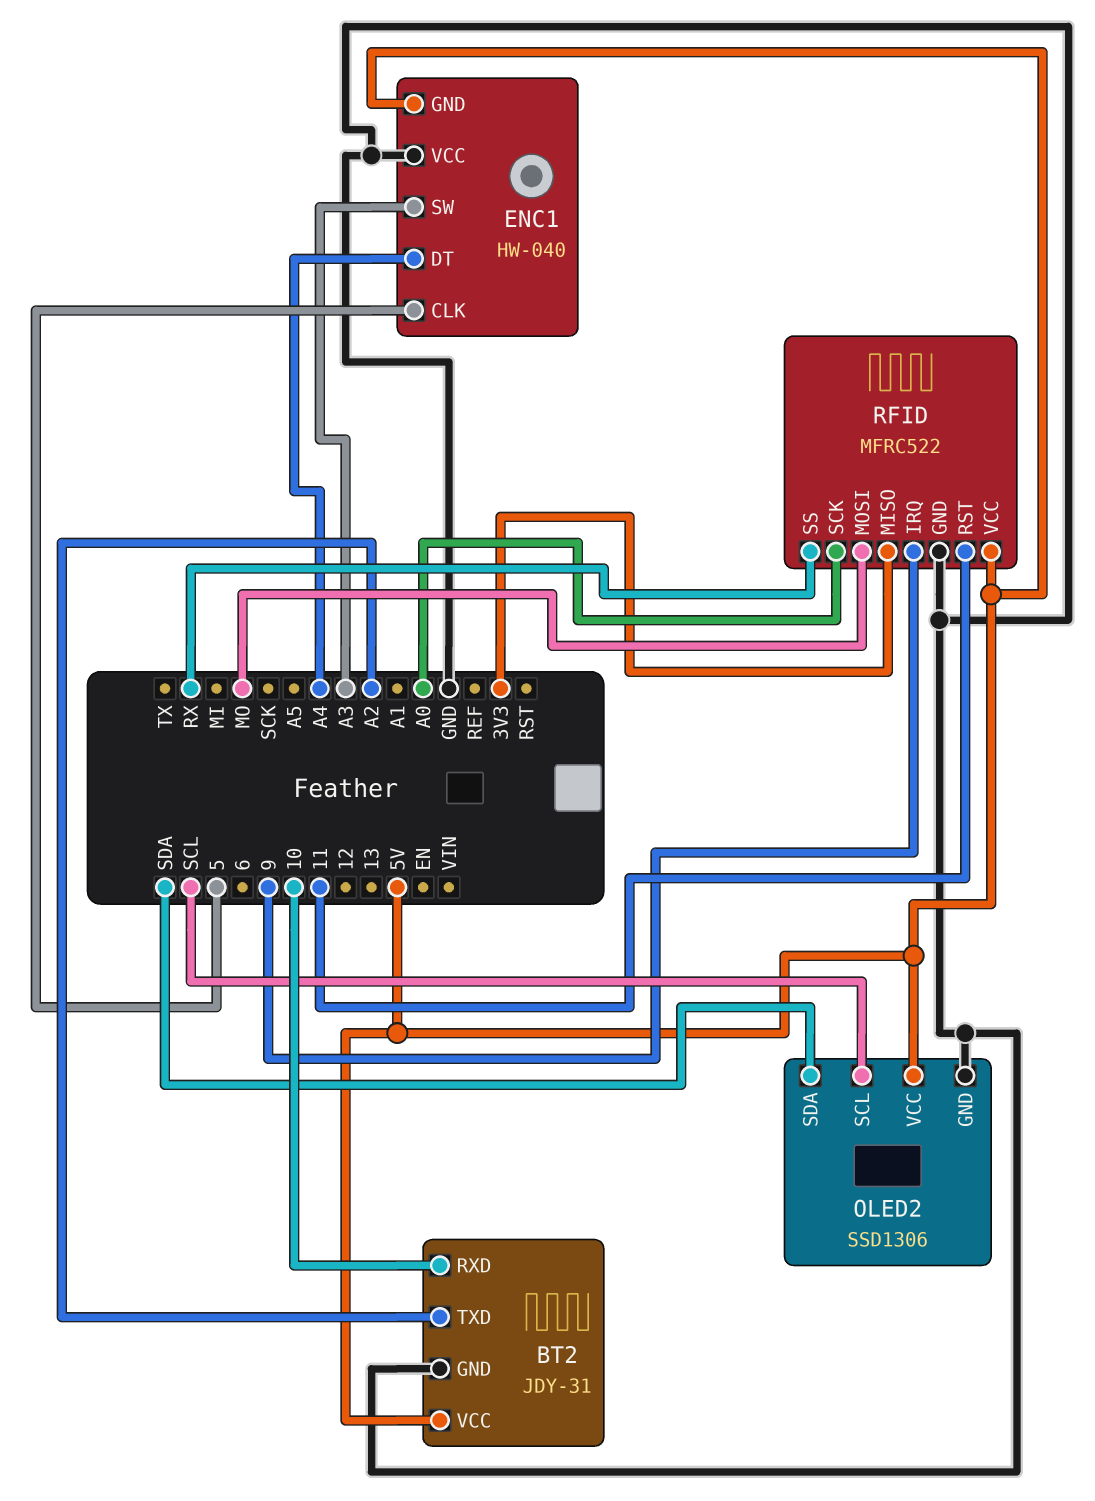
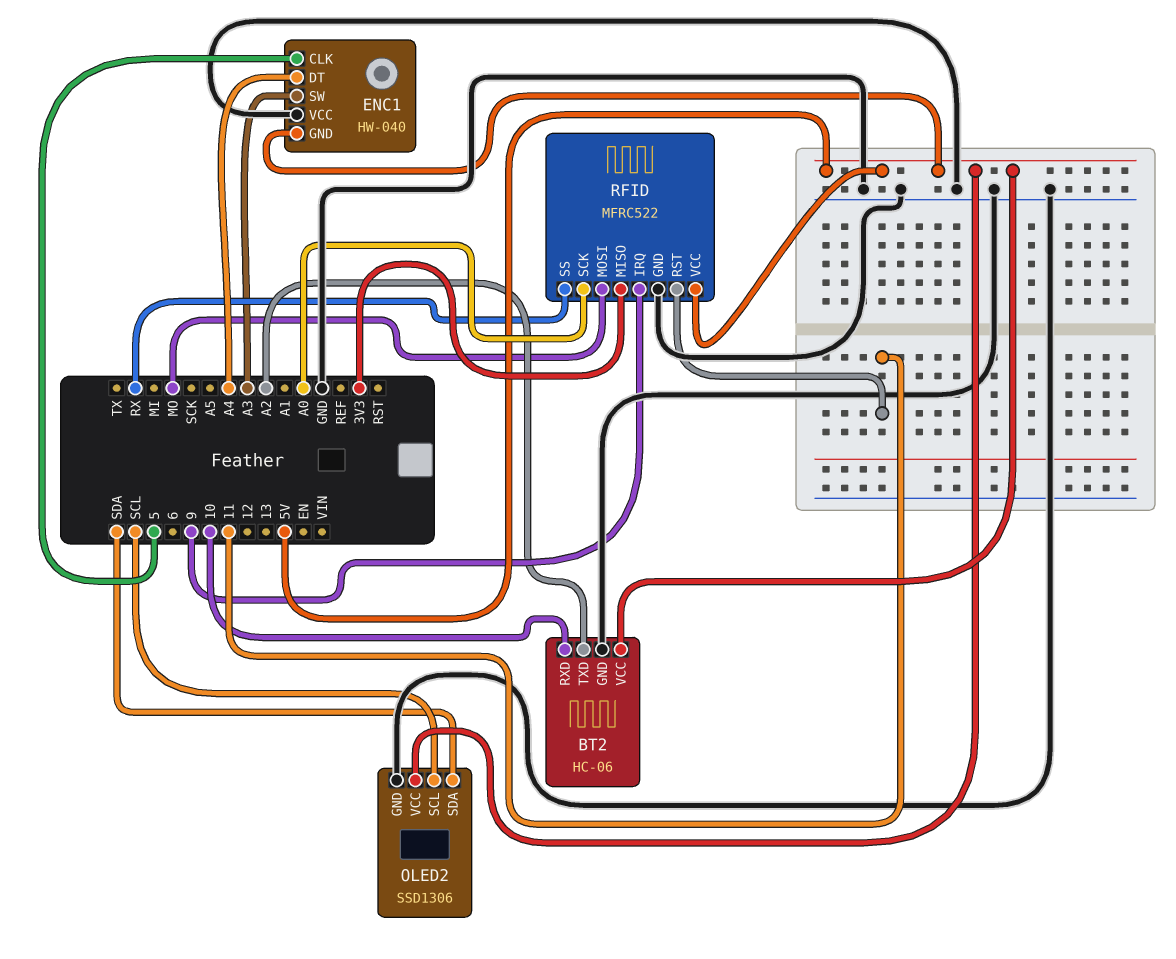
BT2: JDY-31 -> HC-06

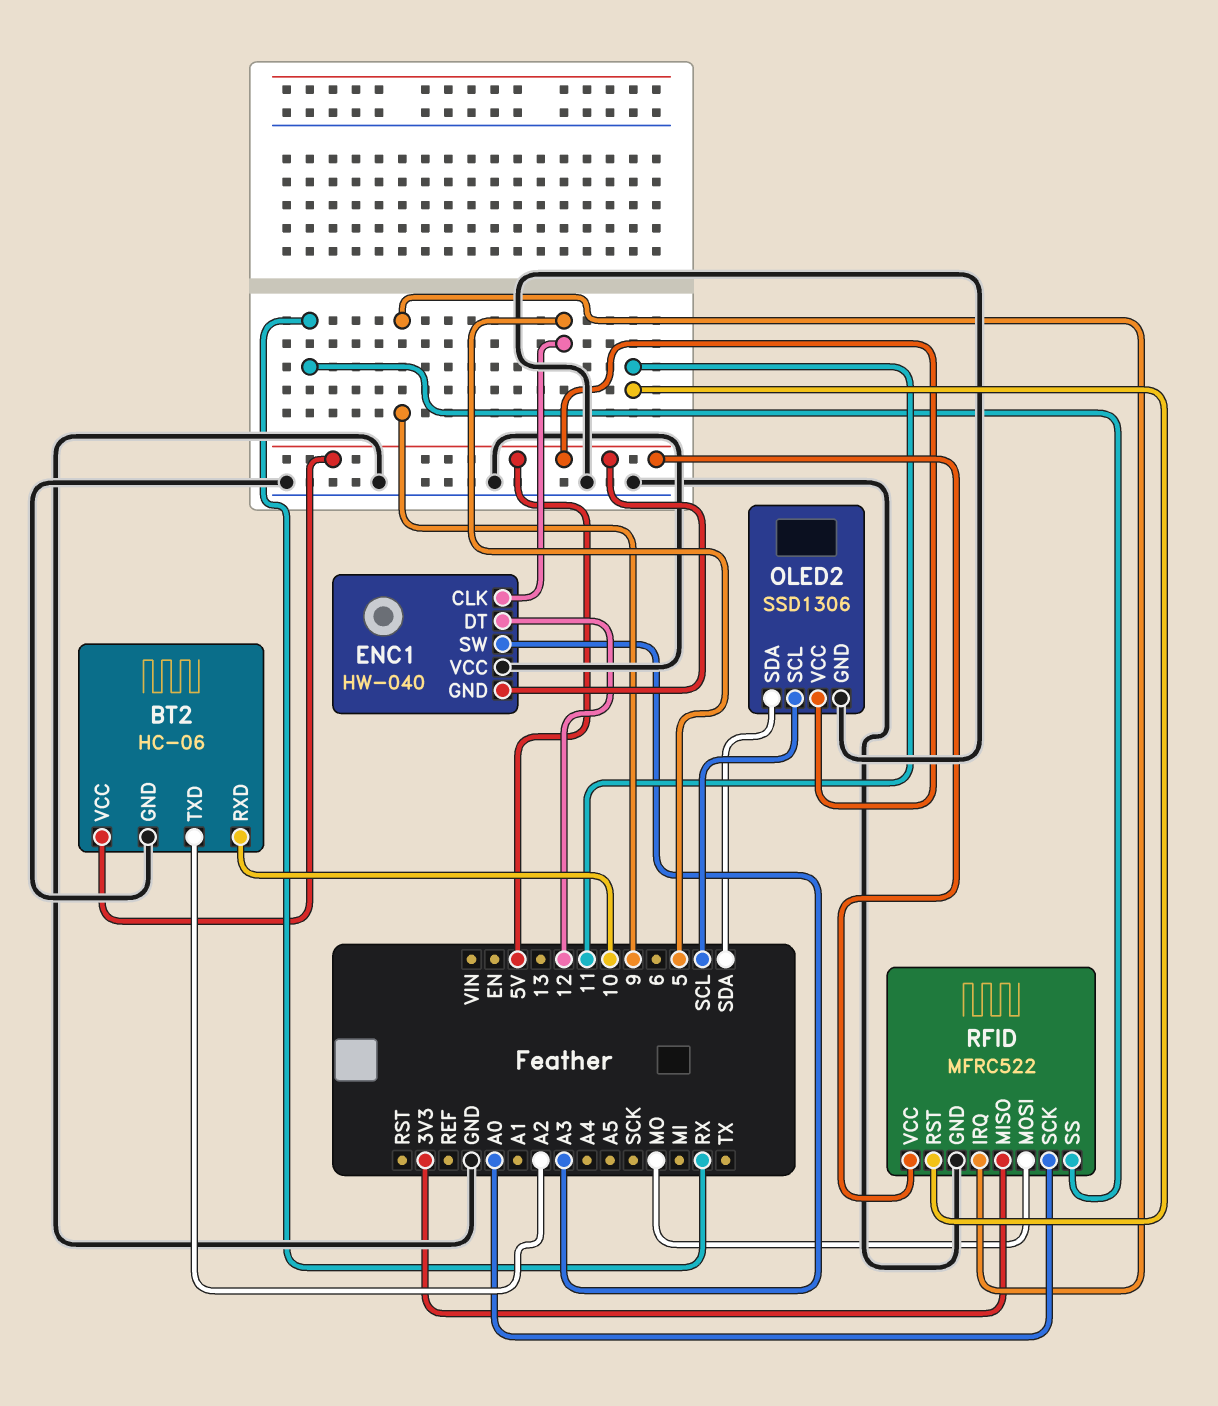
ENC1 pin DT: A4 -> 12

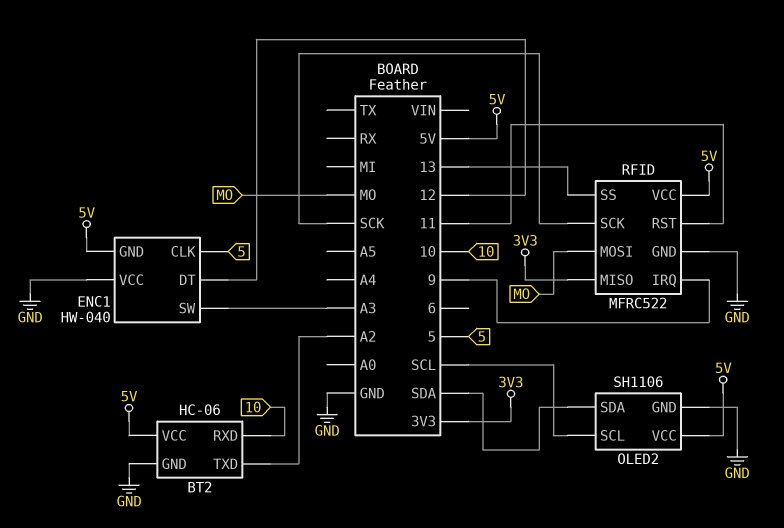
OLED2: SSD1306 -> SH1106
RFID pin SCK: A0 -> SCK
RFID pin SS: RX -> 13

